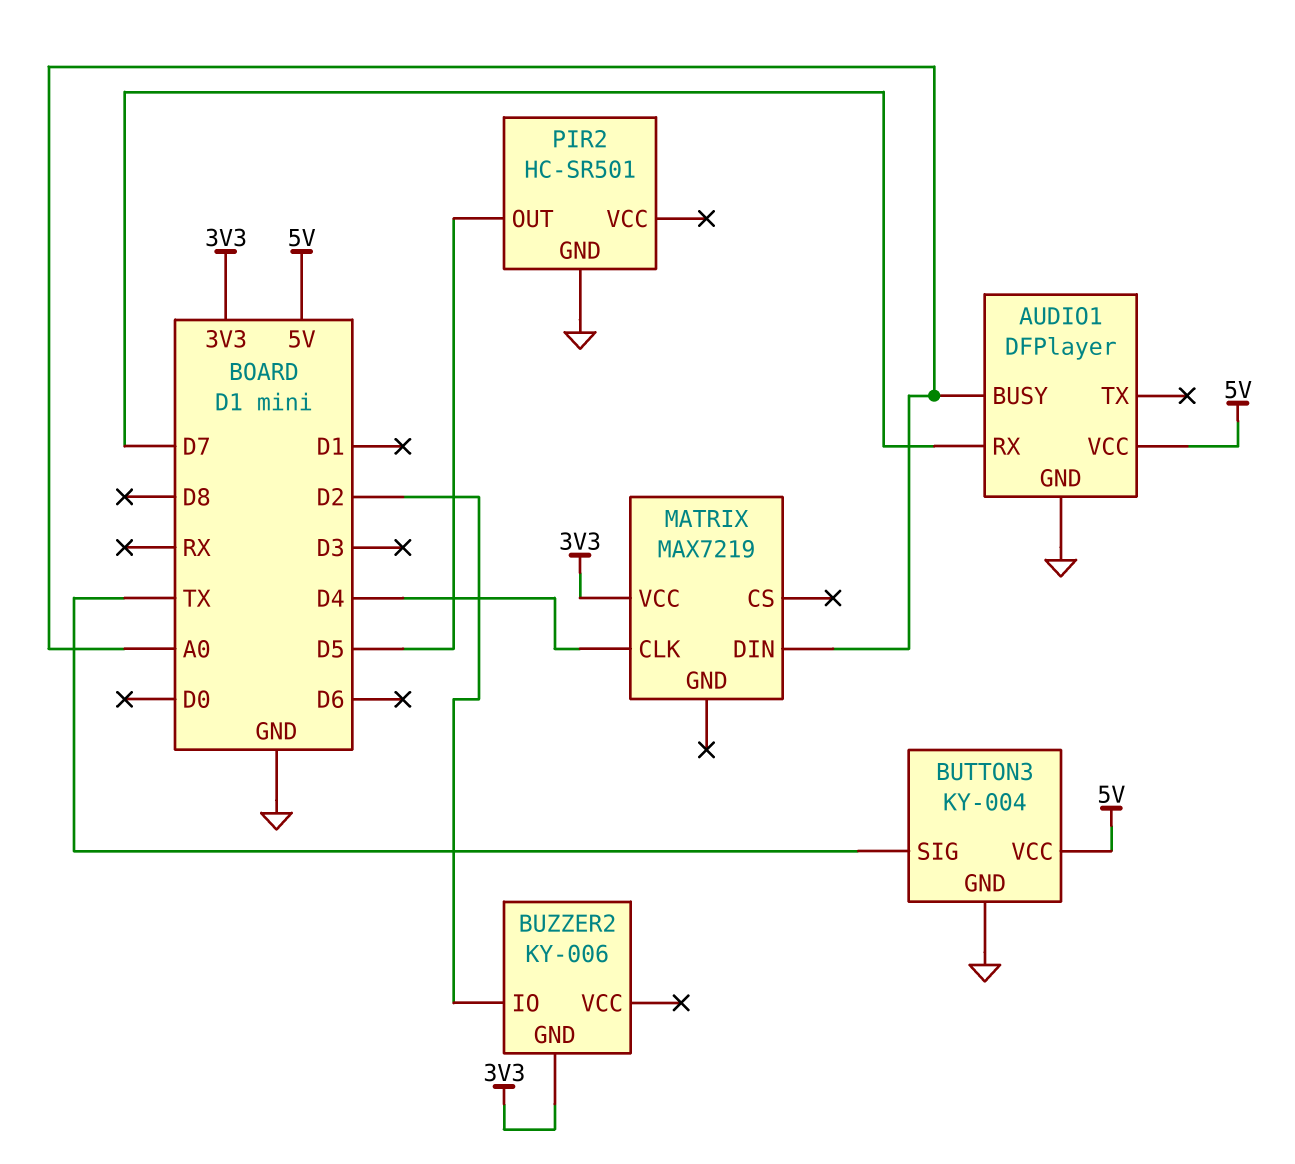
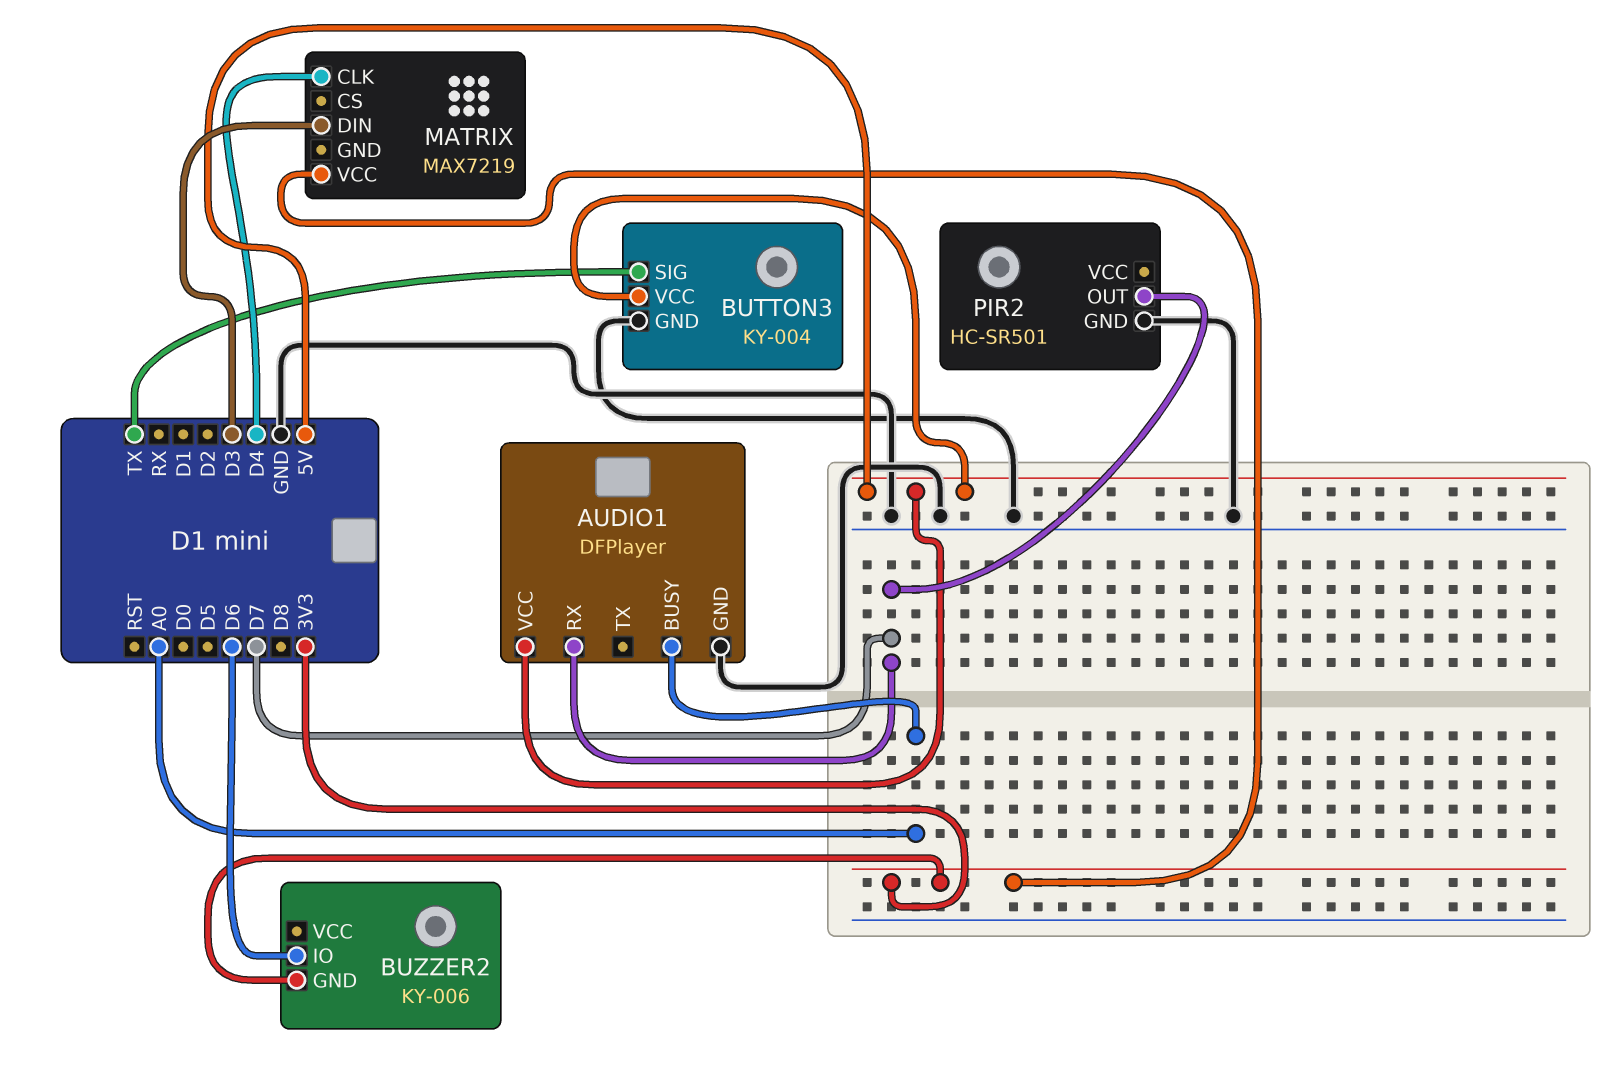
BUZZER2 pin IO: D2 -> D6
MATRIX pin DIN: A0 -> D3
PIR2 pin OUT: D5 -> D7

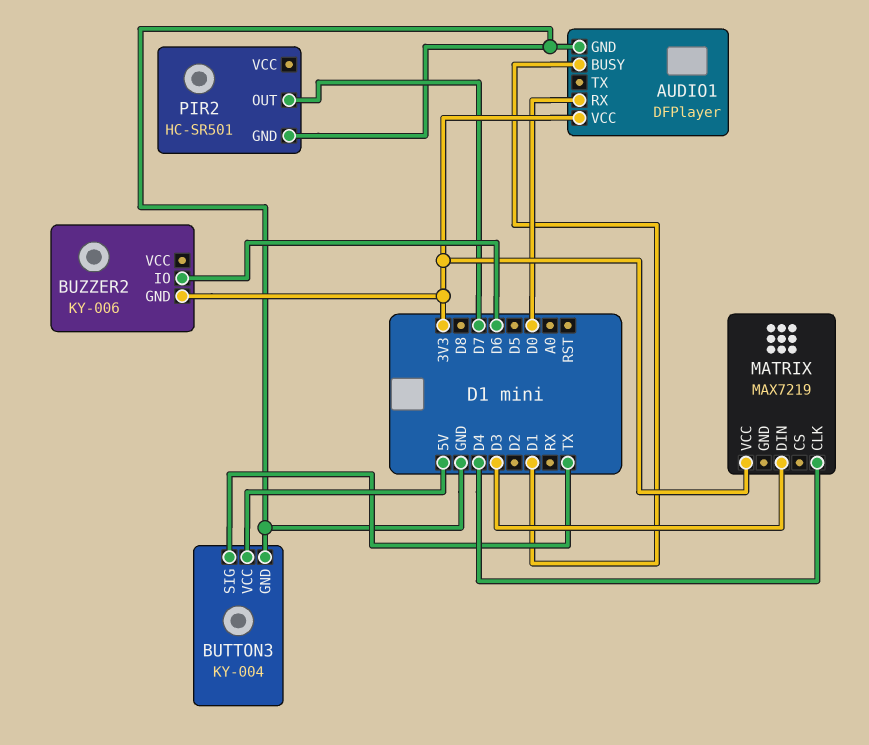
AUDIO1 pin BUSY: A0 -> D1
AUDIO1 pin RX: D7 -> D0
AUDIO1 pin VCC: 5V -> 3V3

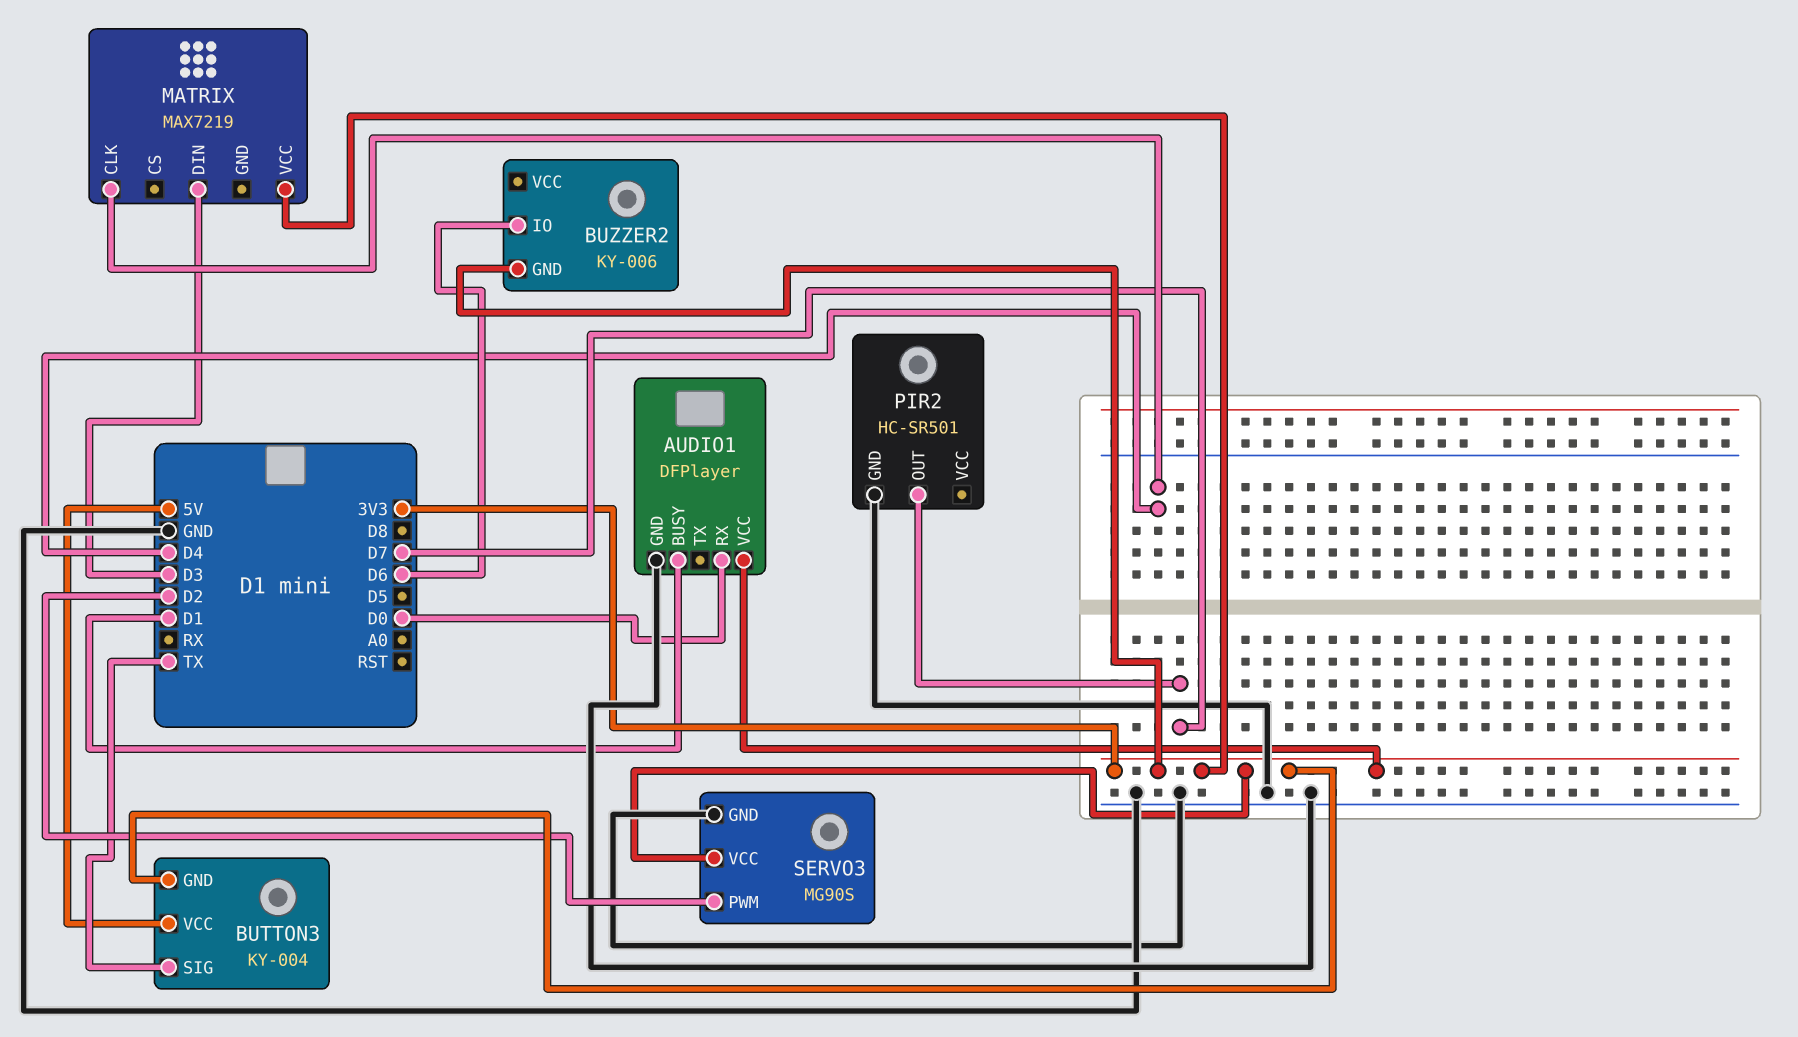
BUTTON3 pin GND: GND -> 3V3
SERVO3: none -> MG90S
SERVO3 pin GND: none -> GND
SERVO3 pin PWM: none -> D2
SERVO3 pin VCC: none -> 3V3

